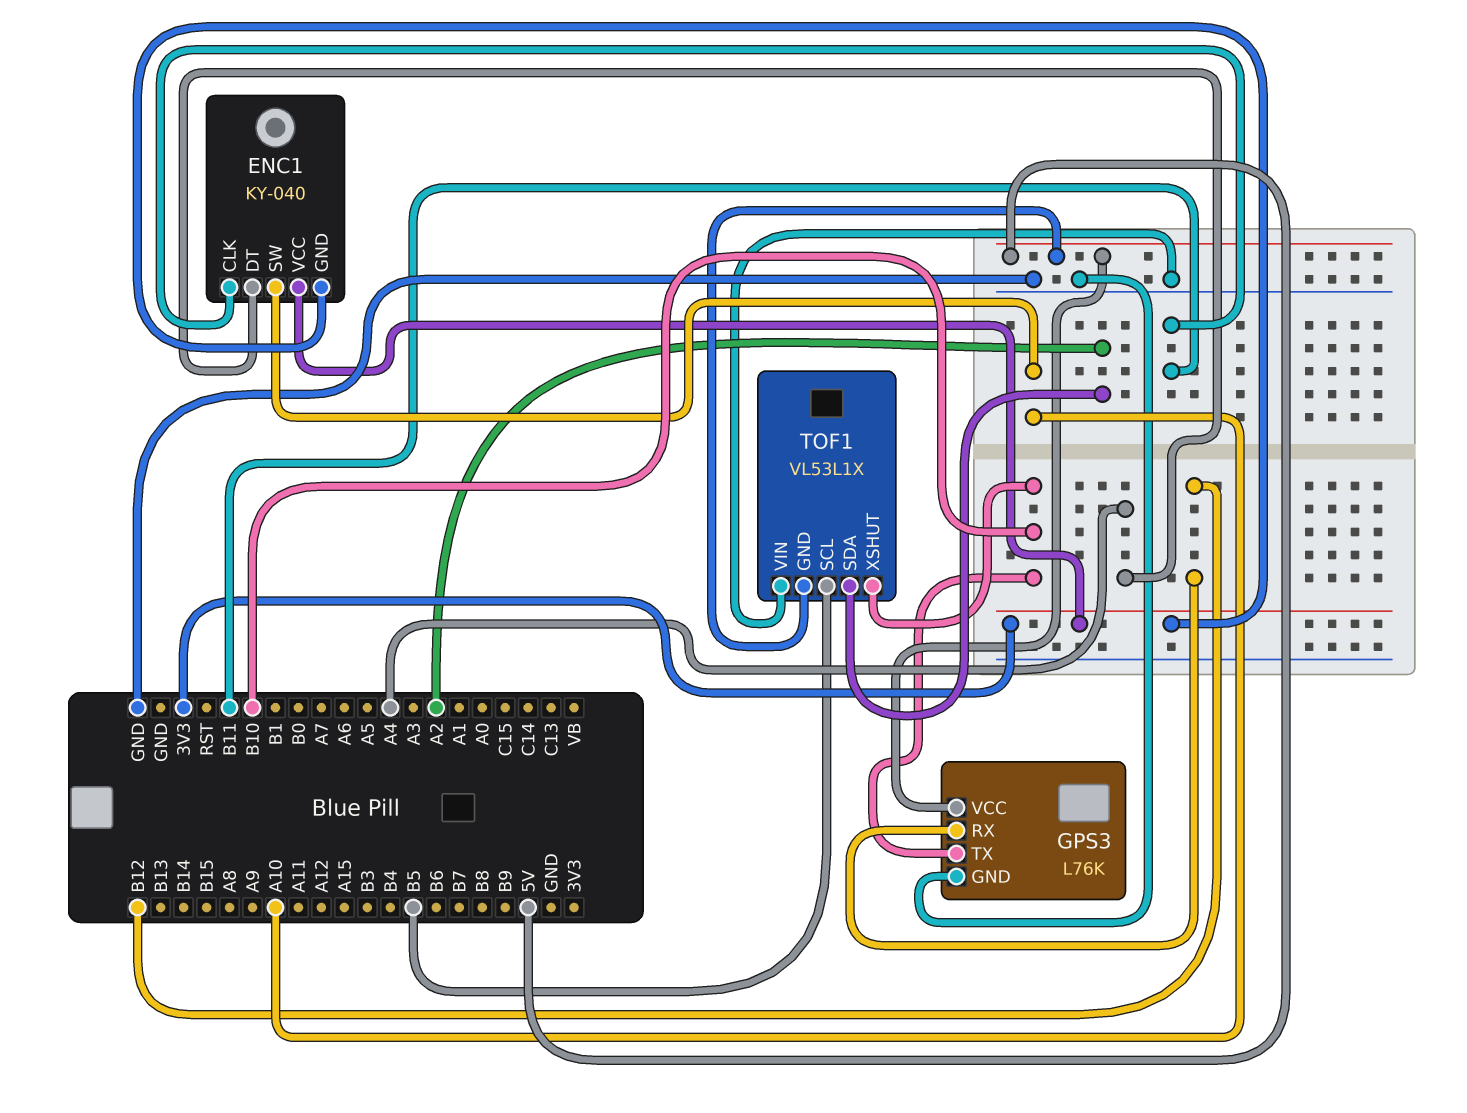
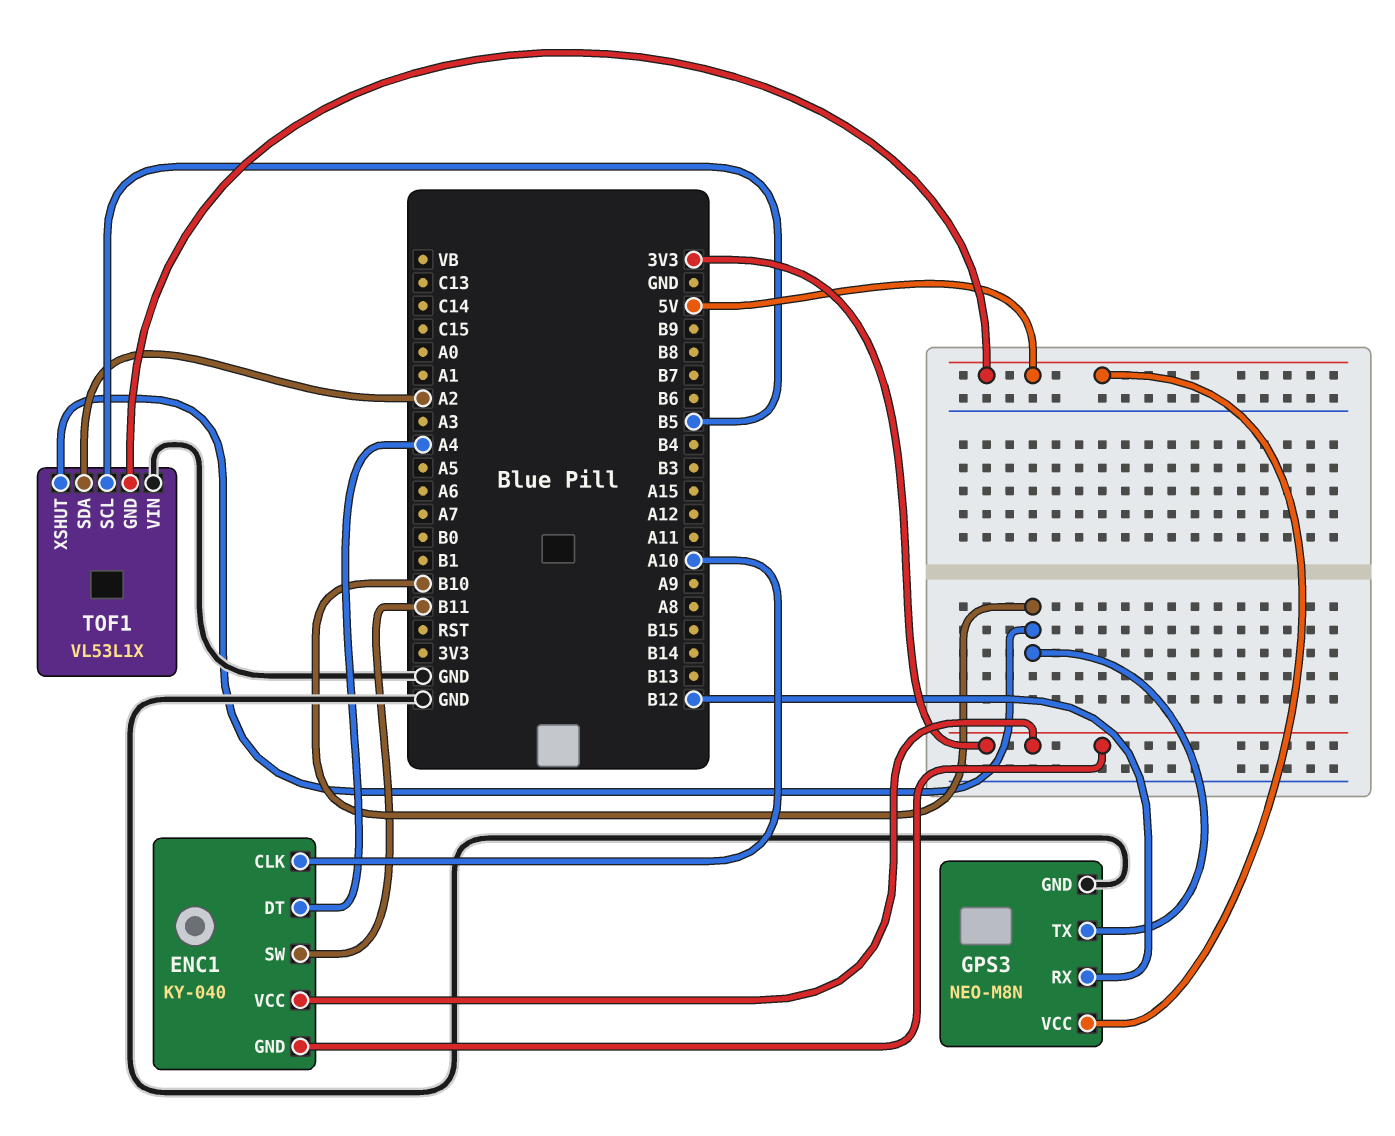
ENC1 pin CLK: B11 -> A10
ENC1 pin SW: A10 -> B11
GPS3: L76K -> NEO-M8N

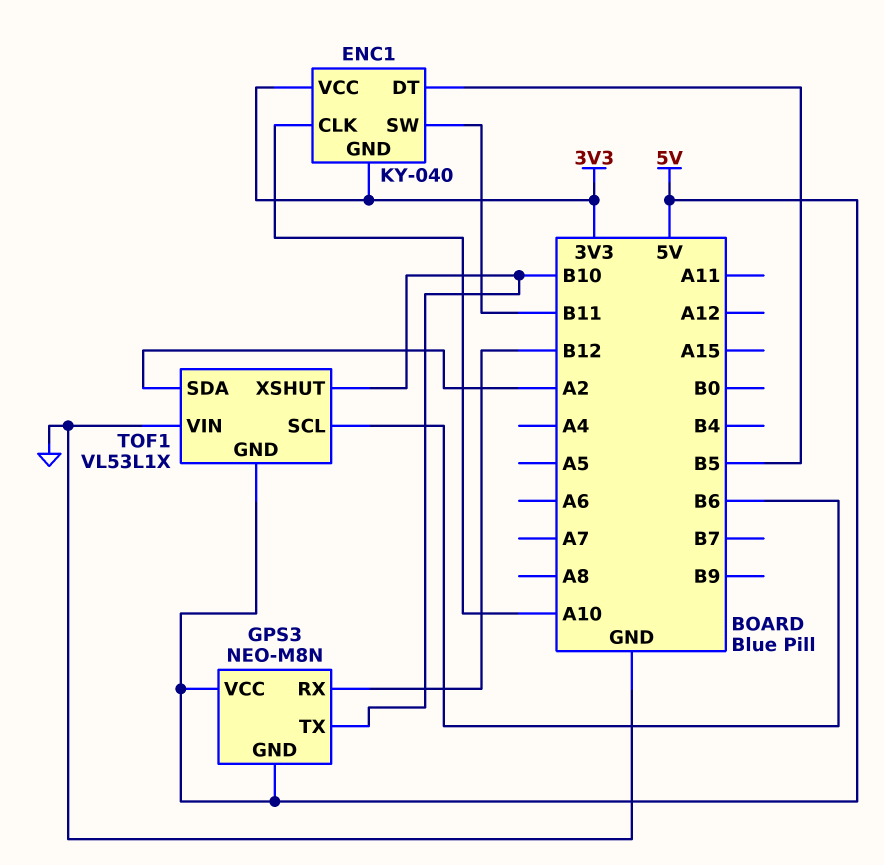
ENC1 pin DT: A4 -> B5
GPS3 pin GND: GND -> 5V
TOF1 pin SCL: B5 -> B6

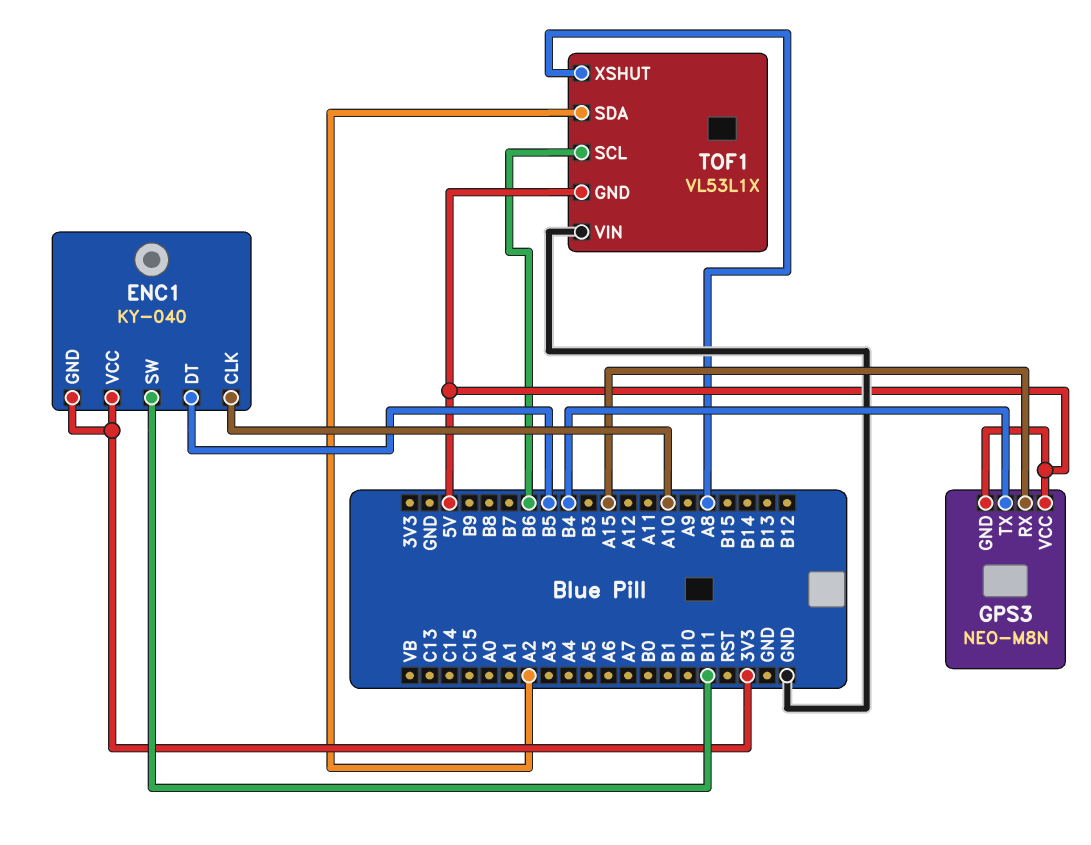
GPS3 pin RX: B12 -> A15
GPS3 pin TX: B10 -> B4
TOF1 pin XSHUT: B10 -> A8

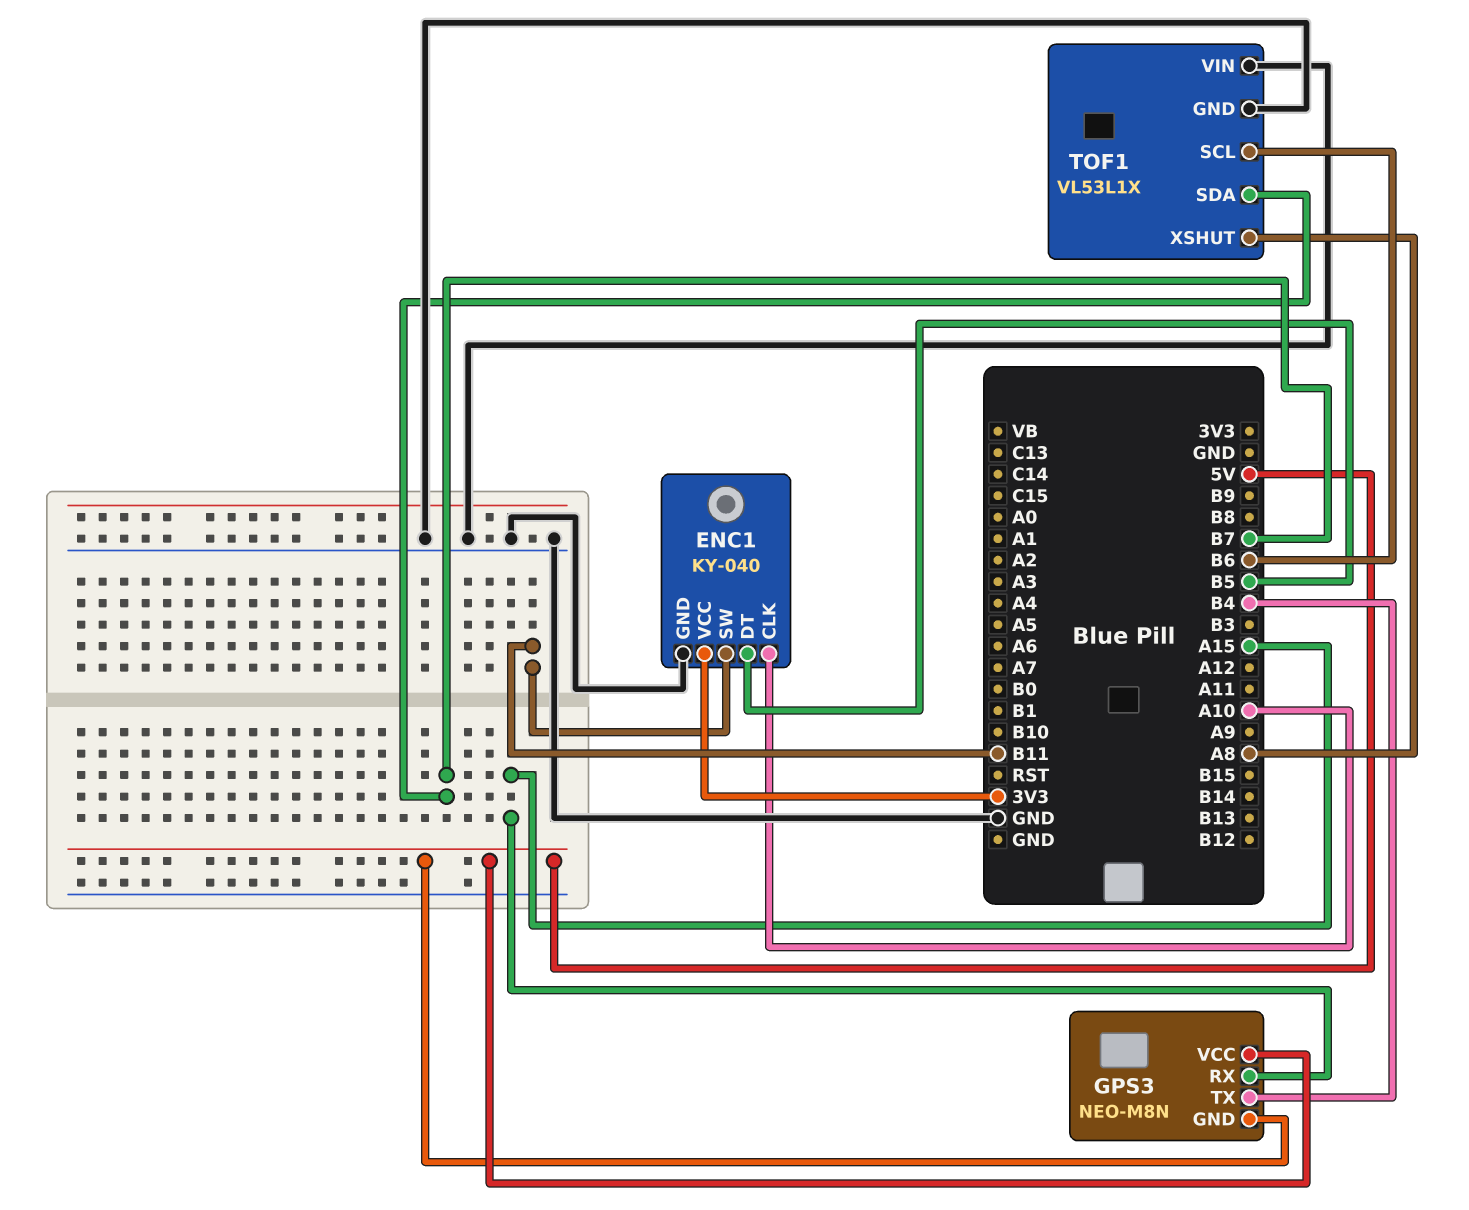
ENC1 pin GND: 3V3 -> GND
TOF1 pin GND: 5V -> GND
TOF1 pin SDA: A2 -> B7

